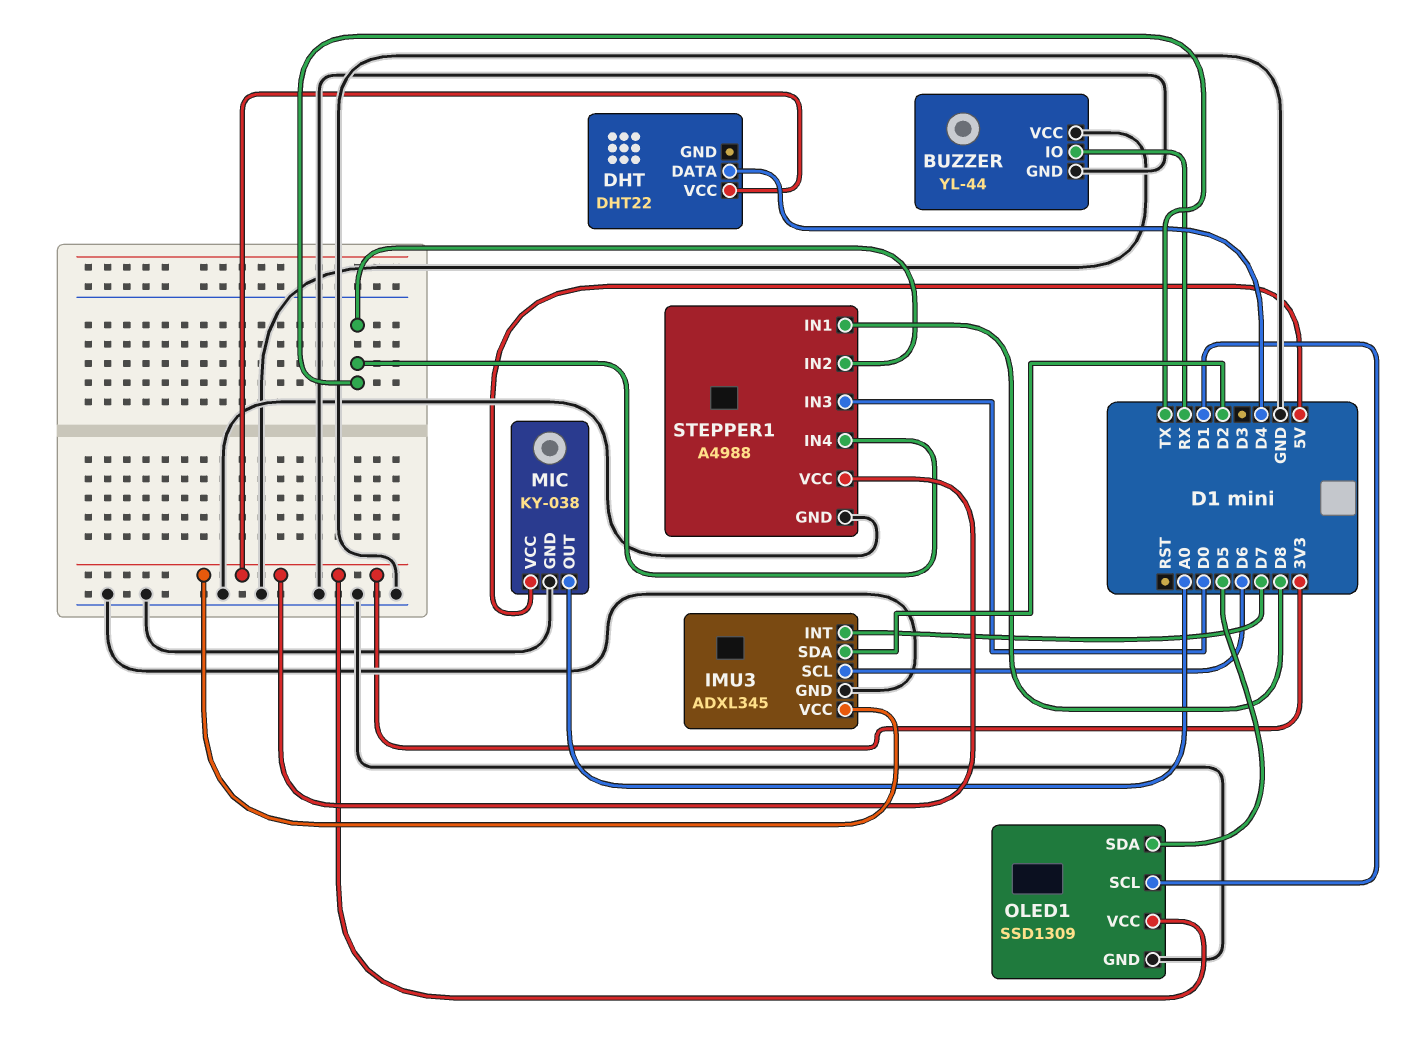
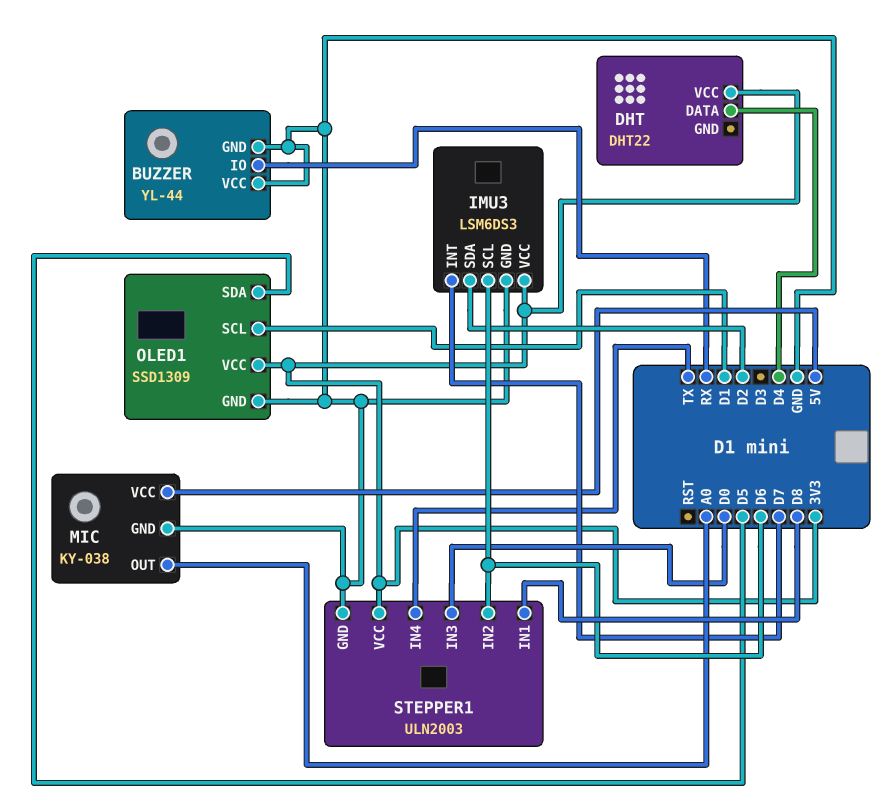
IMU3: ADXL345 -> LSM6DS3
STEPPER1: A4988 -> ULN2003
STEPPER1 pin IN2: TX -> D6

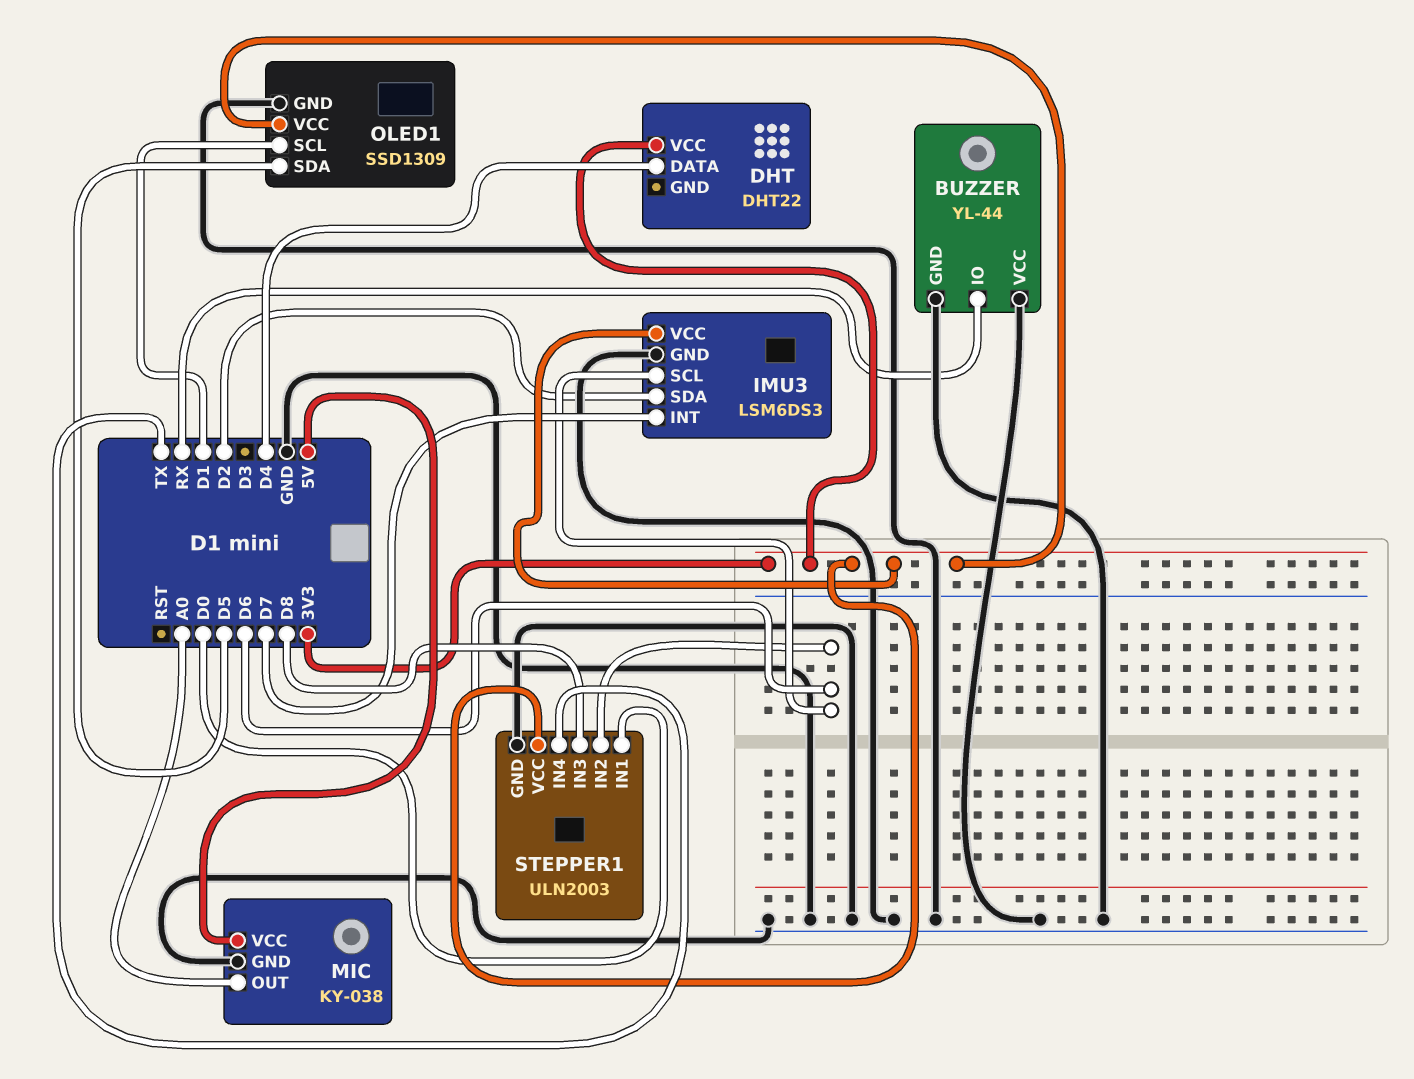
STEPPER1 pin IN1: D8 -> D0
STEPPER1 pin IN3: D0 -> D8

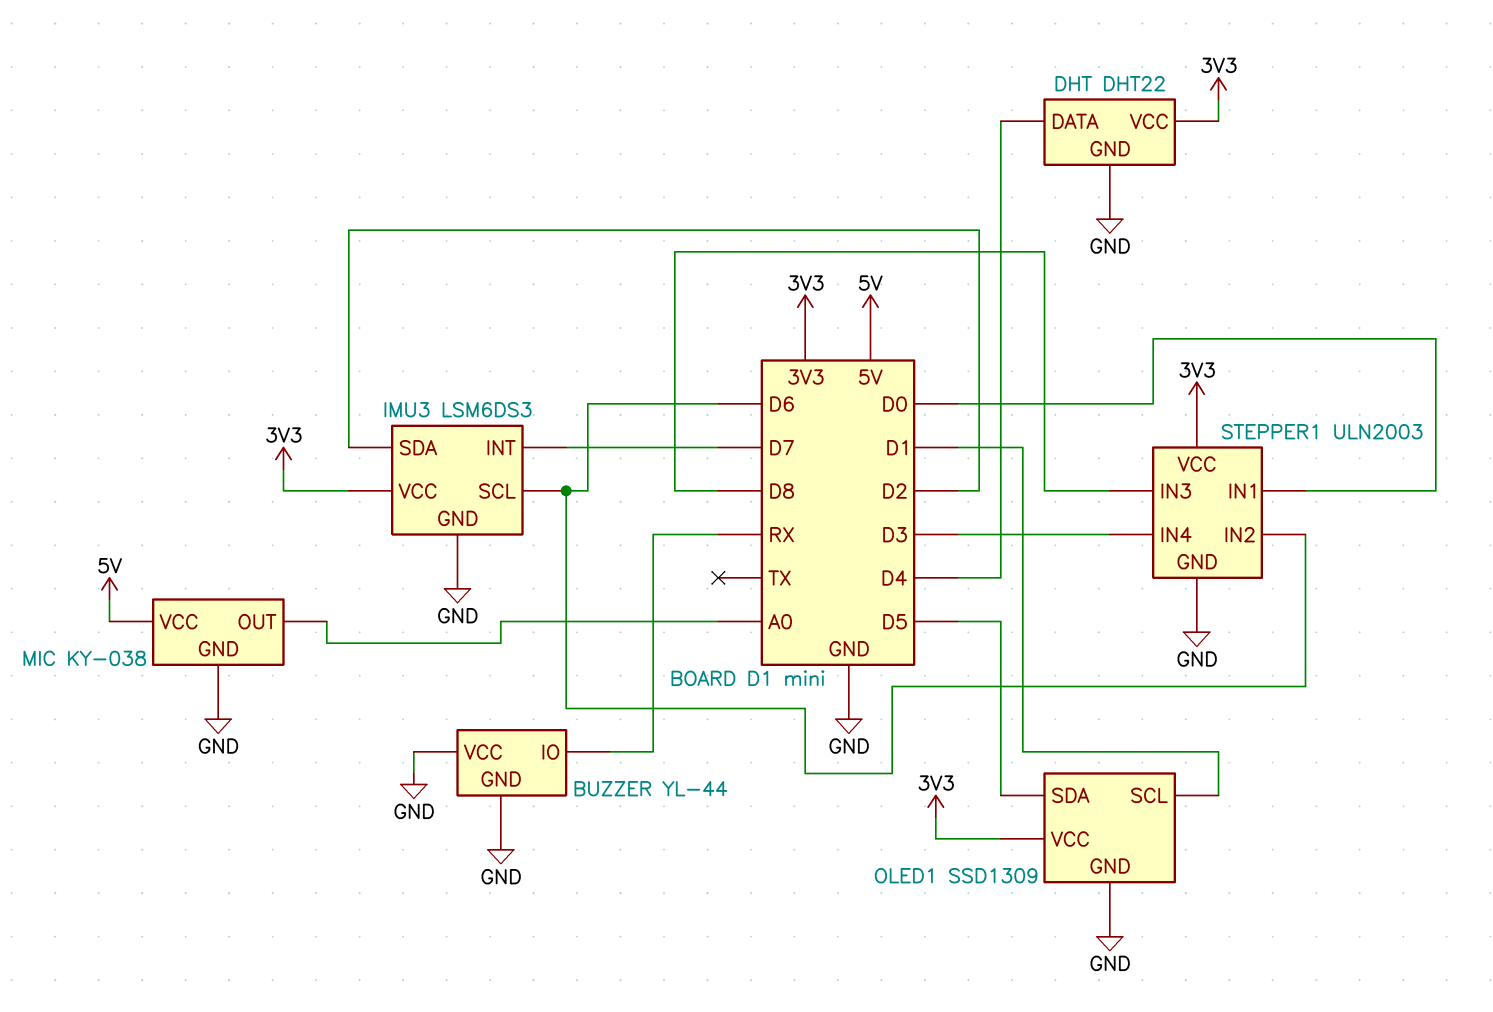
DHT pin GND: none -> GND
STEPPER1 pin IN4: TX -> D3

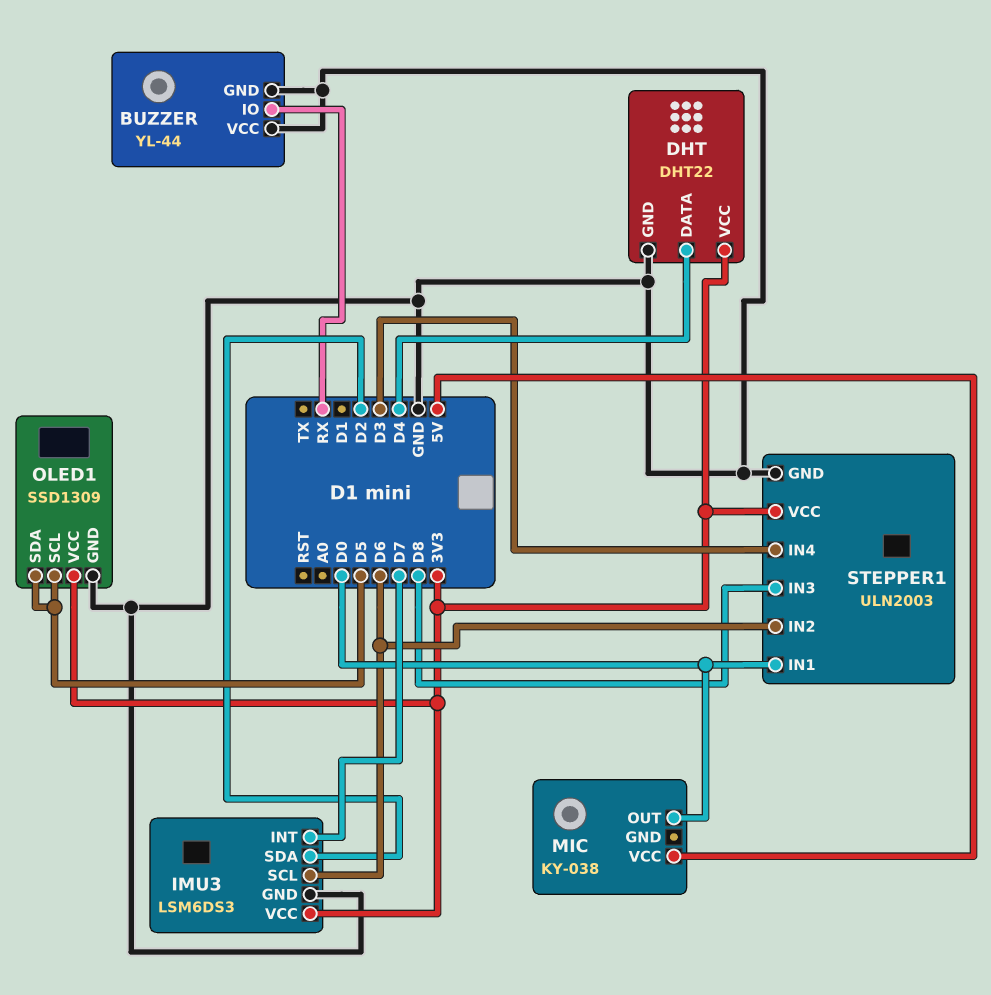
MIC pin GND: GND -> none
MIC pin OUT: A0 -> D0
OLED1 pin SCL: D1 -> D5

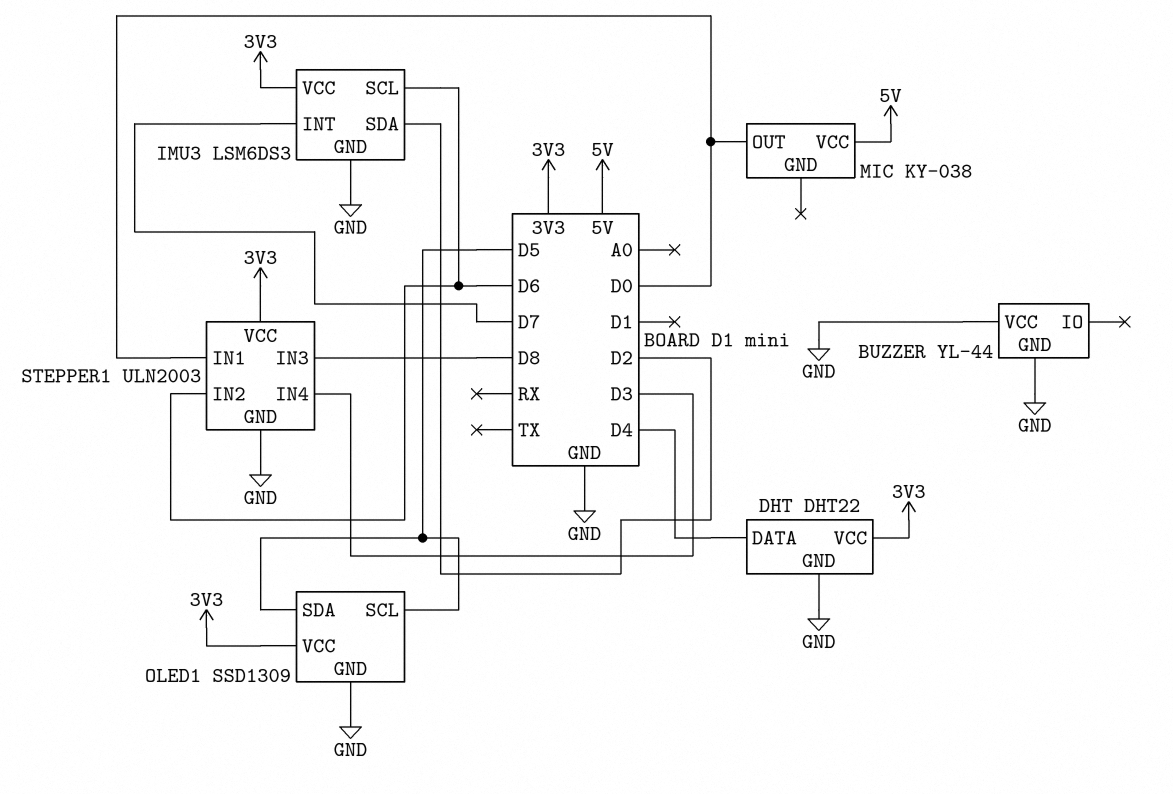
BUZZER pin IO: RX -> none

